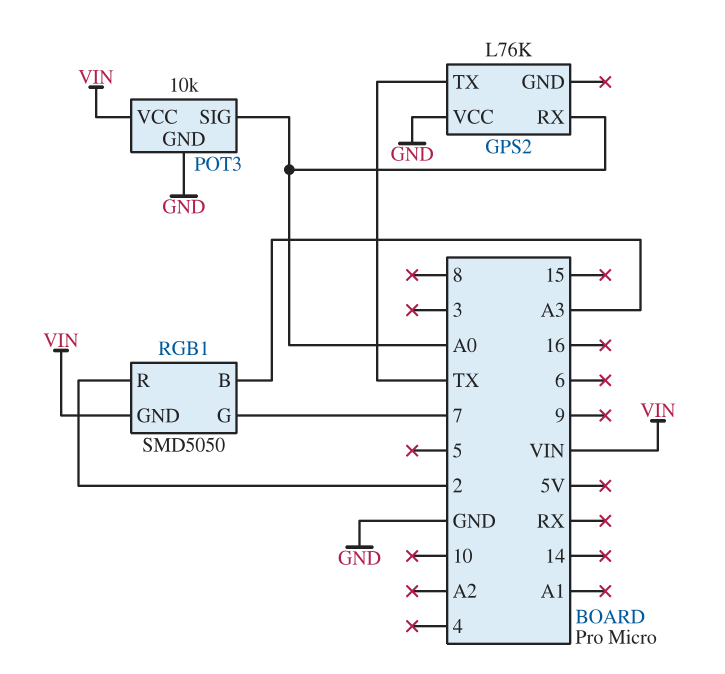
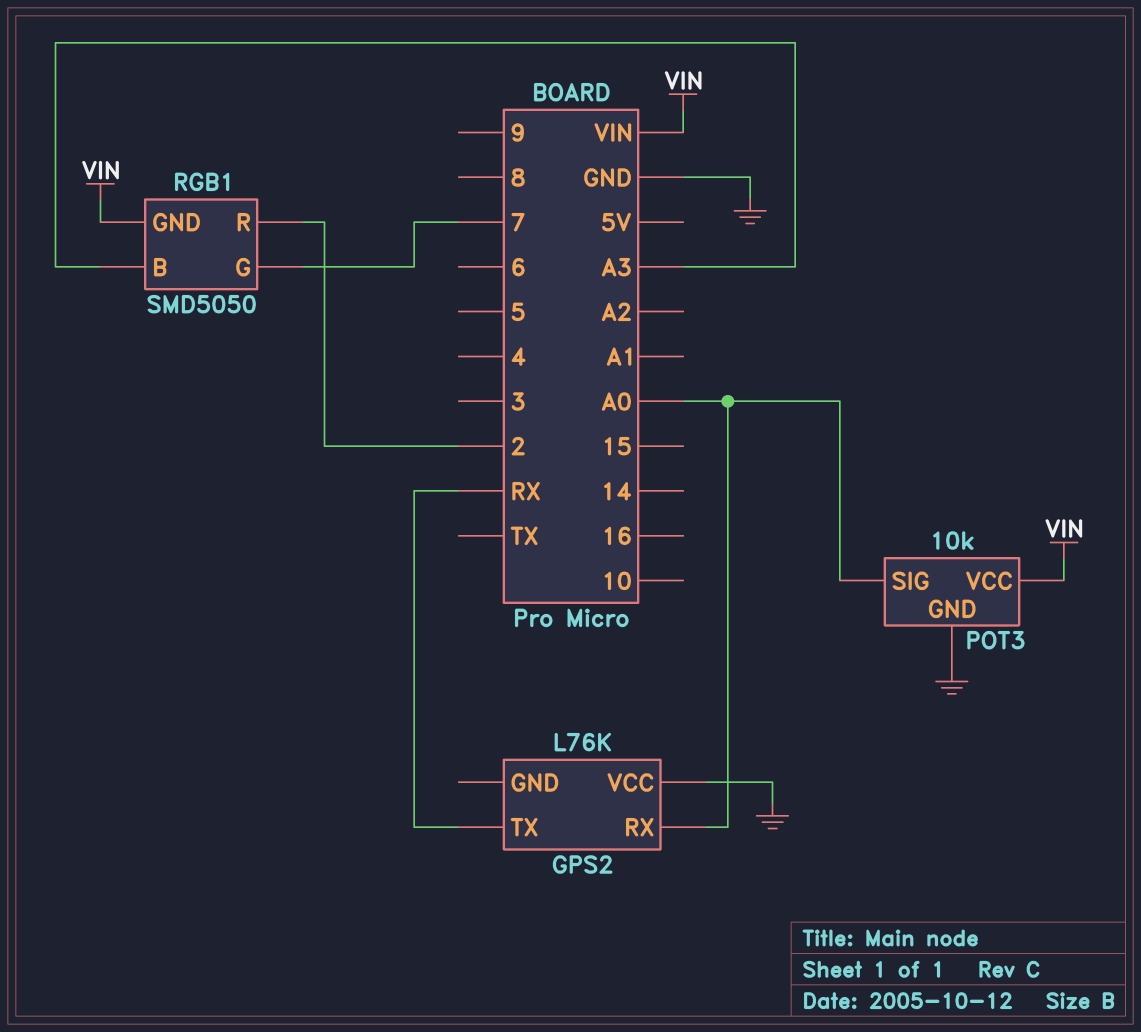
GPS2 pin TX: TX -> RX

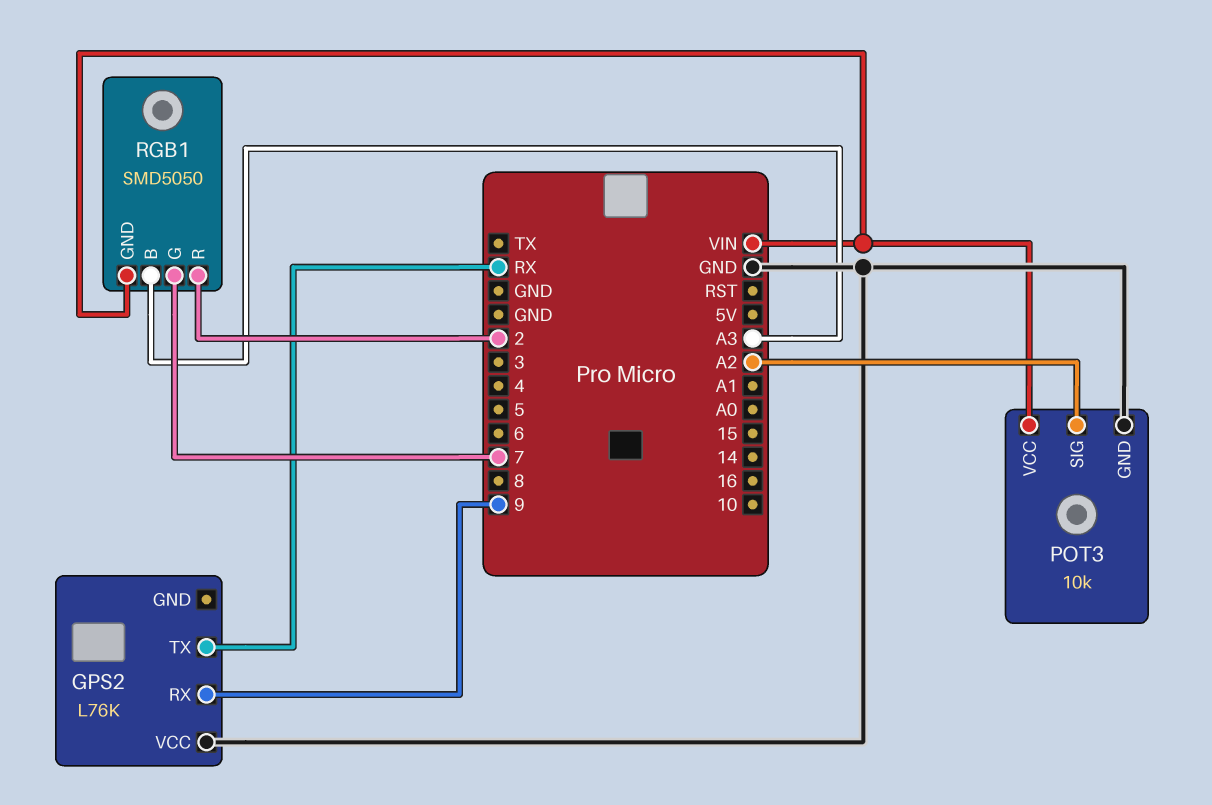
GPS2 pin RX: A0 -> 9
POT3 pin SIG: A0 -> A2

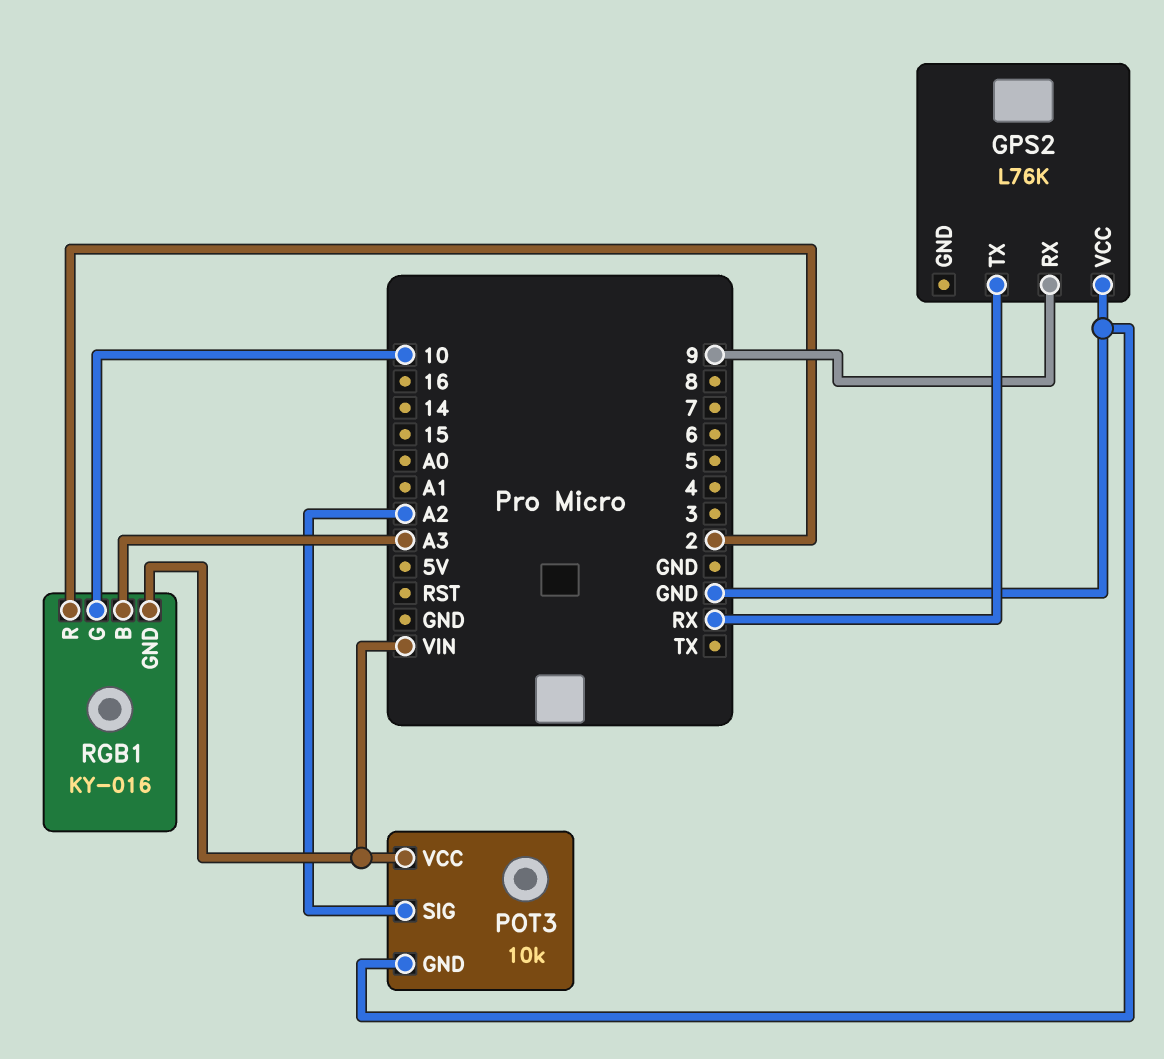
RGB1: SMD5050 -> KY-016
RGB1 pin G: 7 -> 10

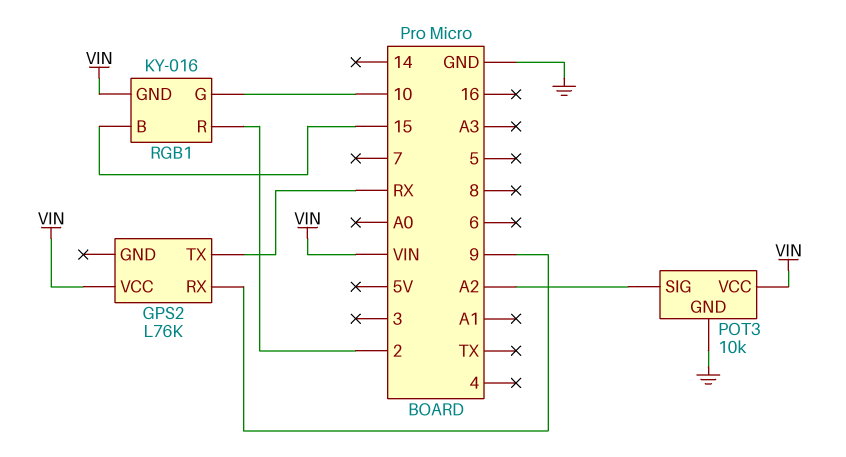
GPS2 pin VCC: GND -> VIN
RGB1 pin B: A3 -> 15

